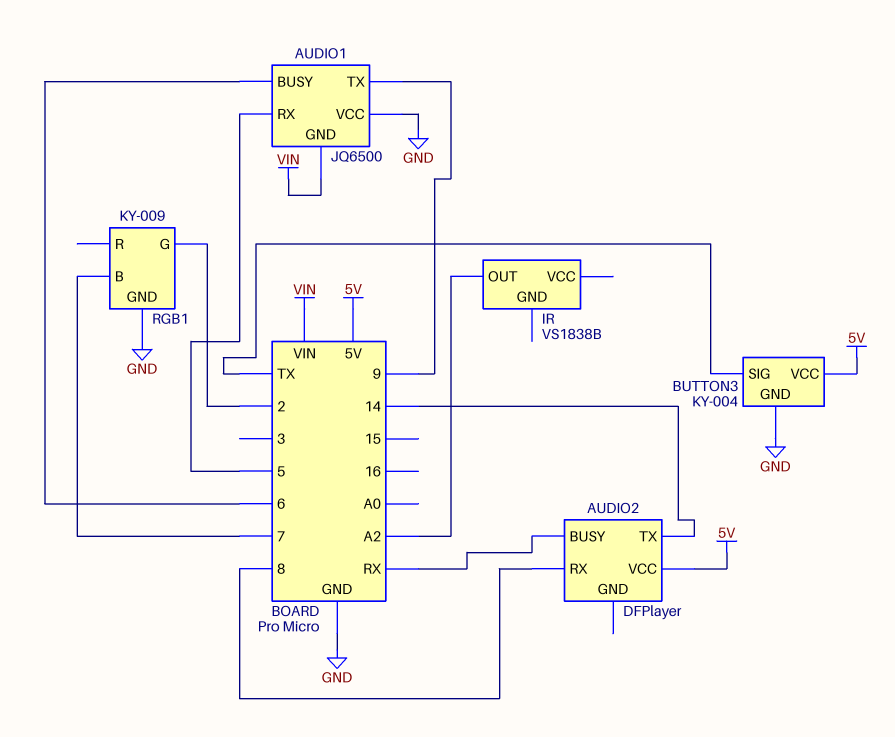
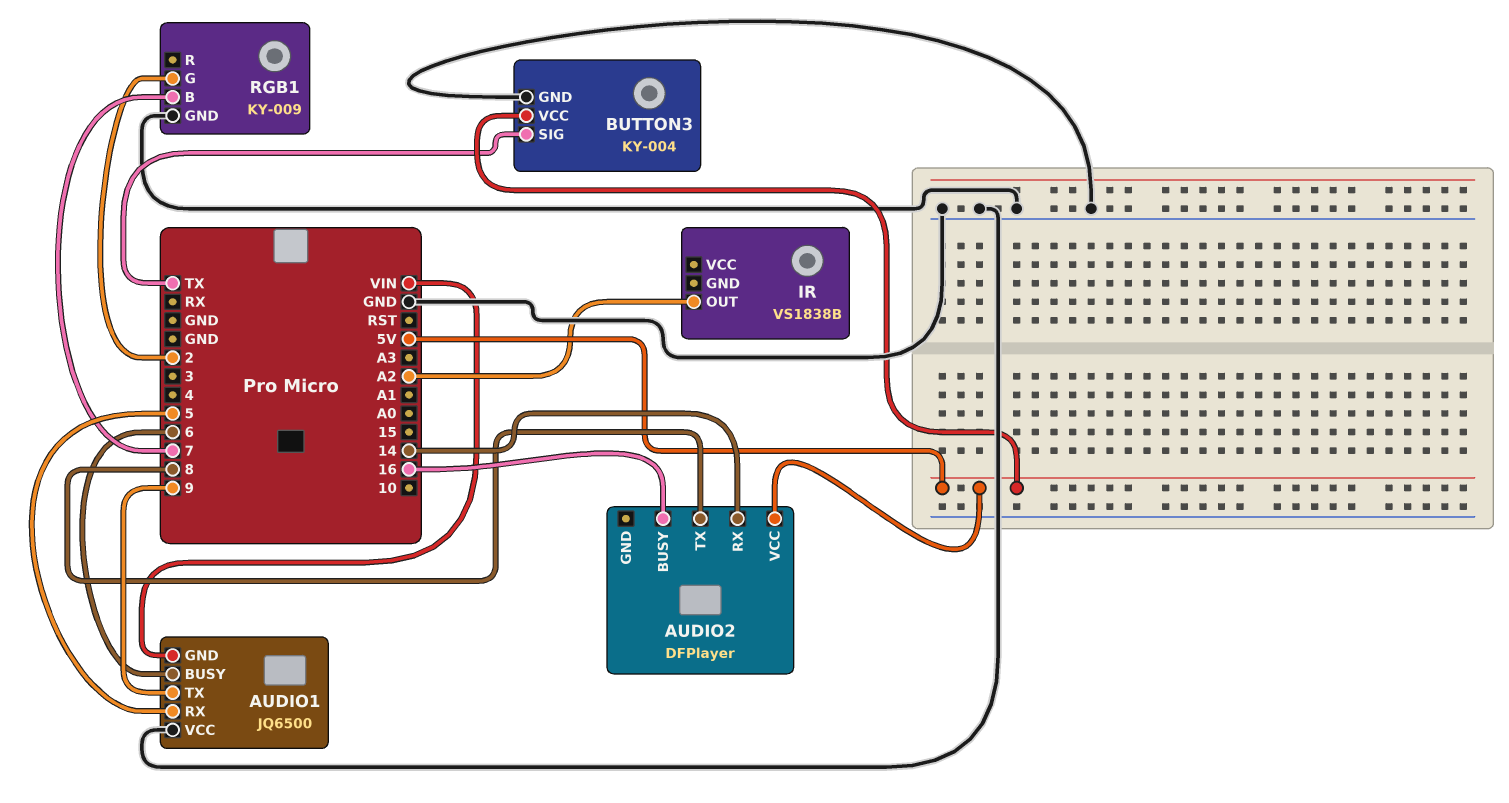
AUDIO2 pin BUSY: RX -> 16
AUDIO2 pin RX: 8 -> 14
AUDIO2 pin TX: 14 -> 8

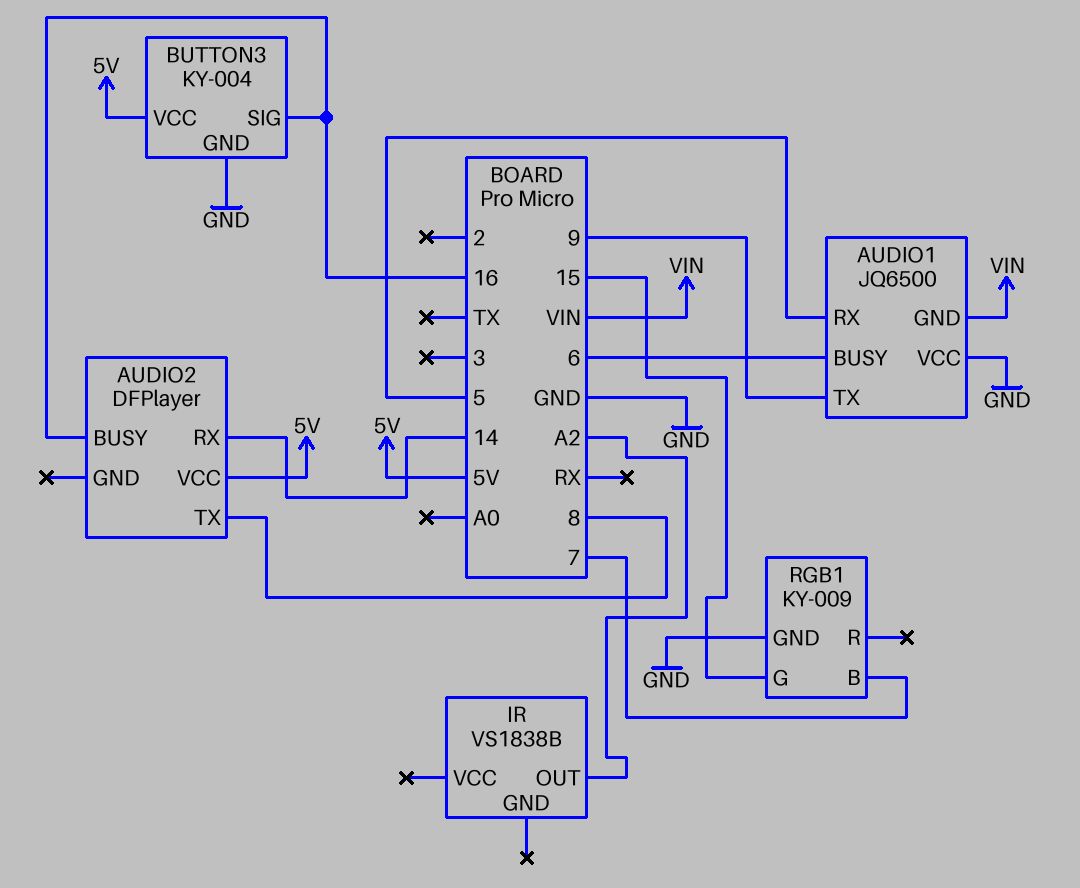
BUTTON3 pin SIG: TX -> 16
RGB1 pin G: 2 -> 15

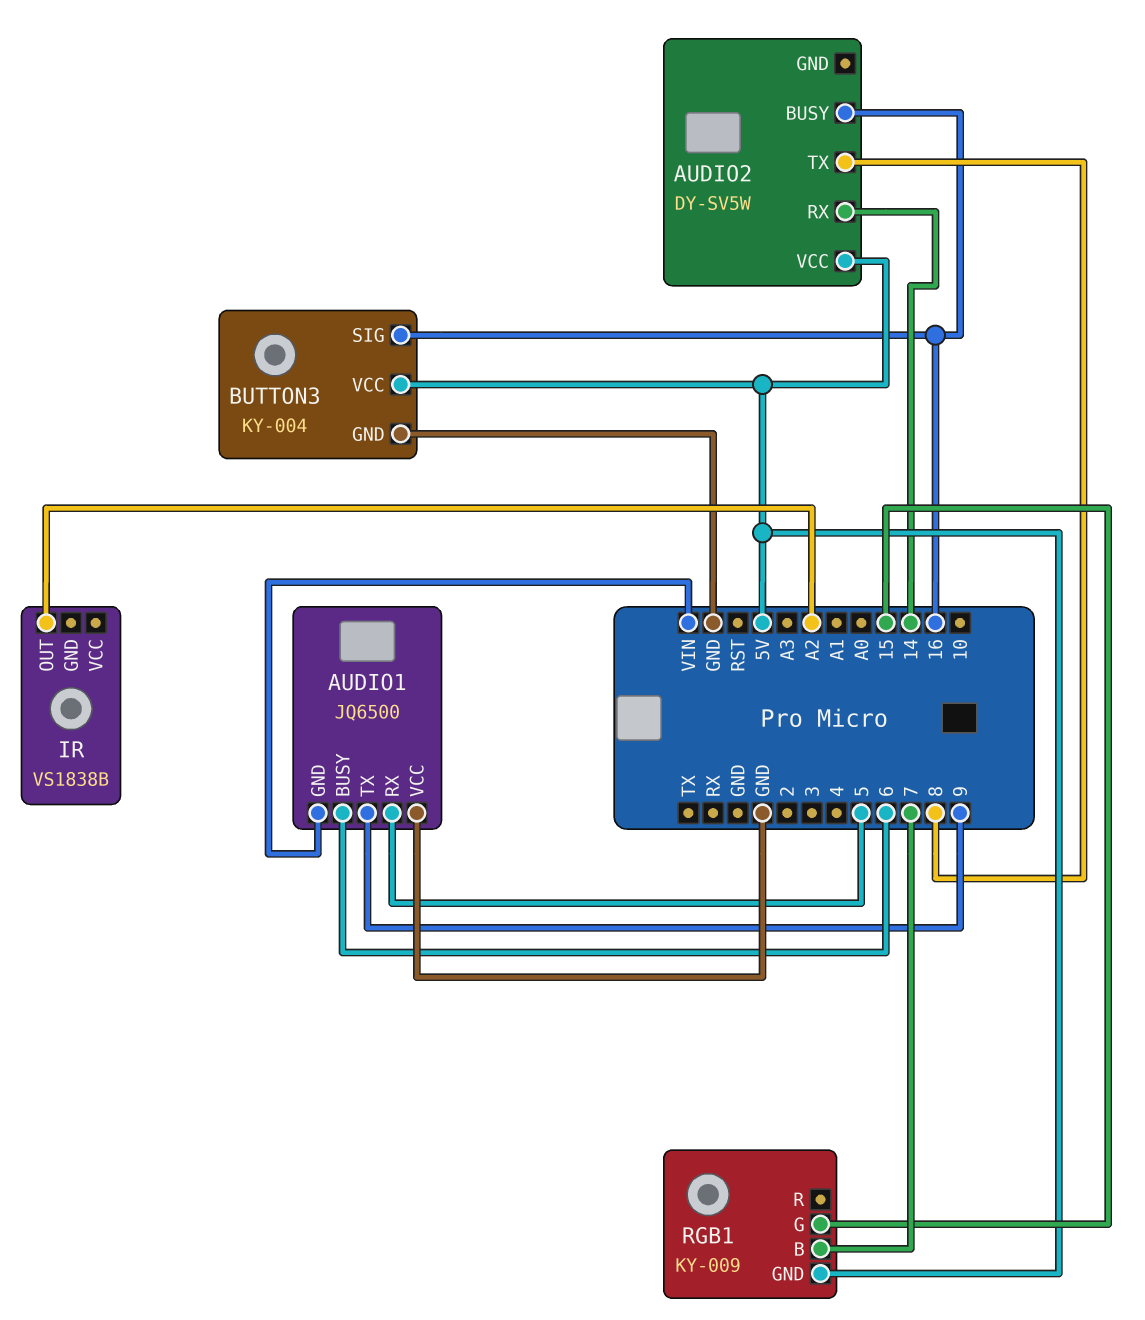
AUDIO2: DFPlayer -> DY-SV5W
RGB1 pin GND: GND -> 5V

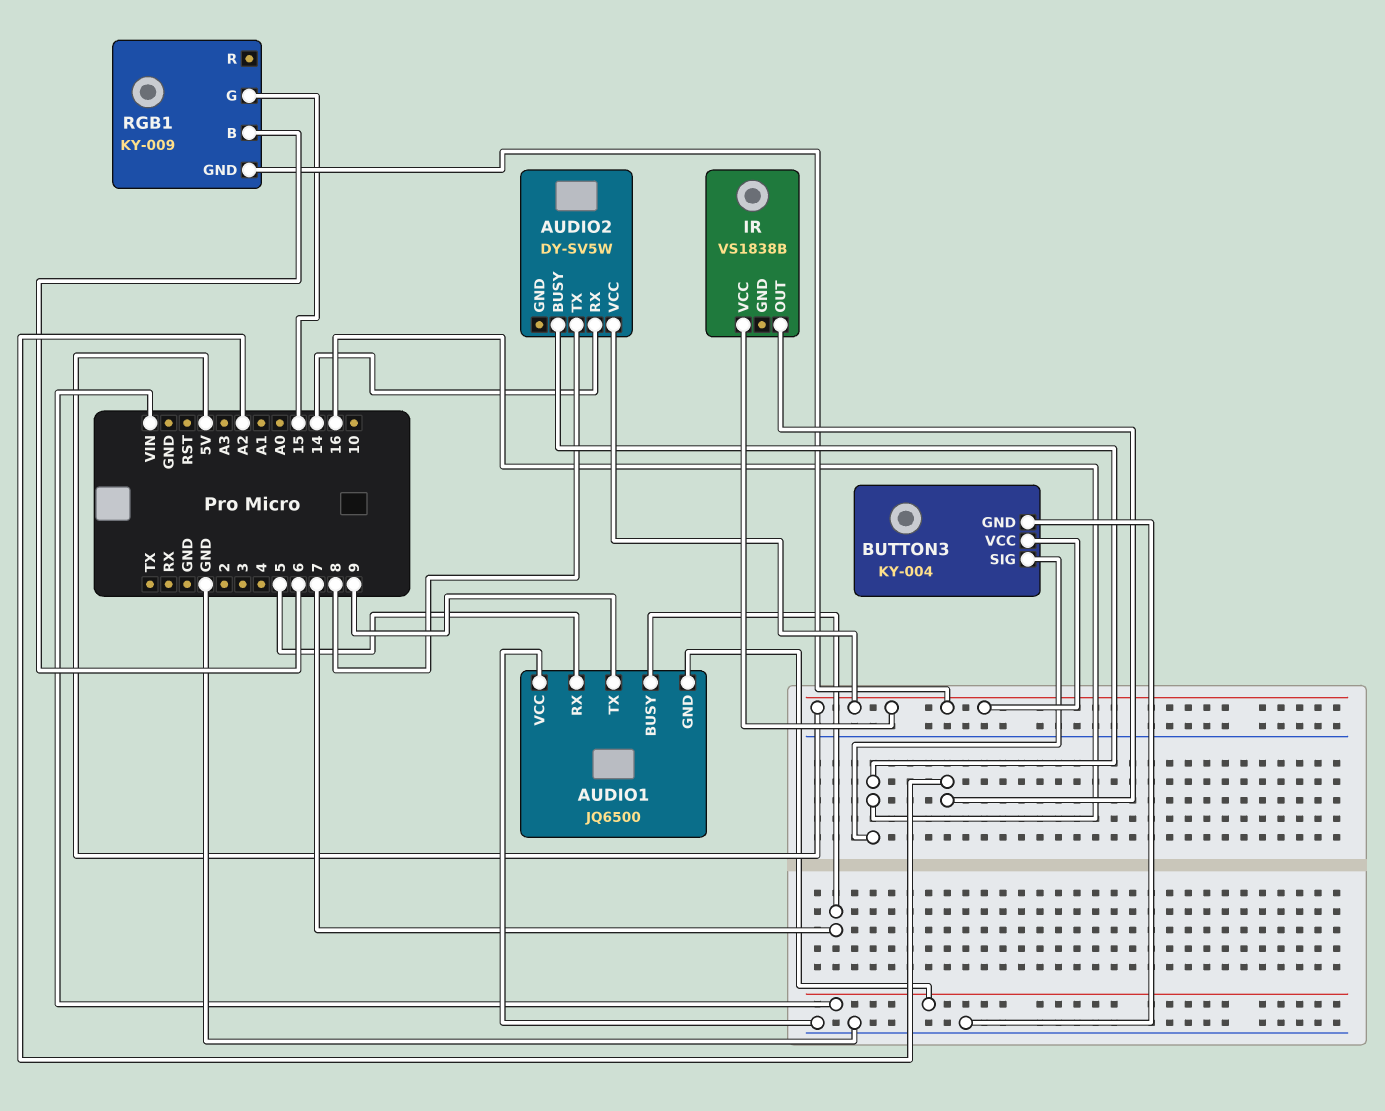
AUDIO1 pin BUSY: 6 -> 7
IR pin VCC: none -> 5V
RGB1 pin B: 7 -> 6

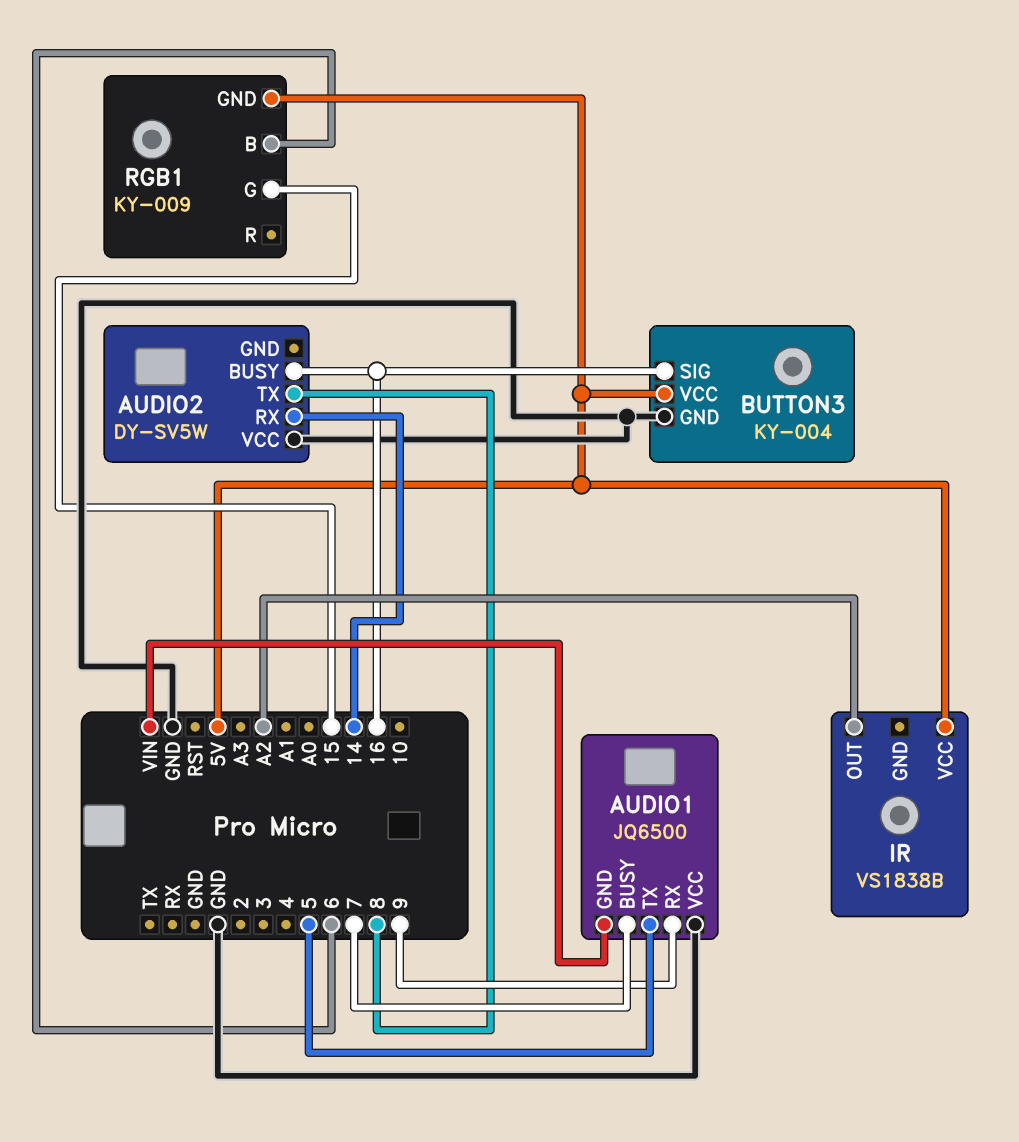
AUDIO1 pin RX: 5 -> 9
AUDIO1 pin TX: 9 -> 5
AUDIO2 pin VCC: 5V -> GND

